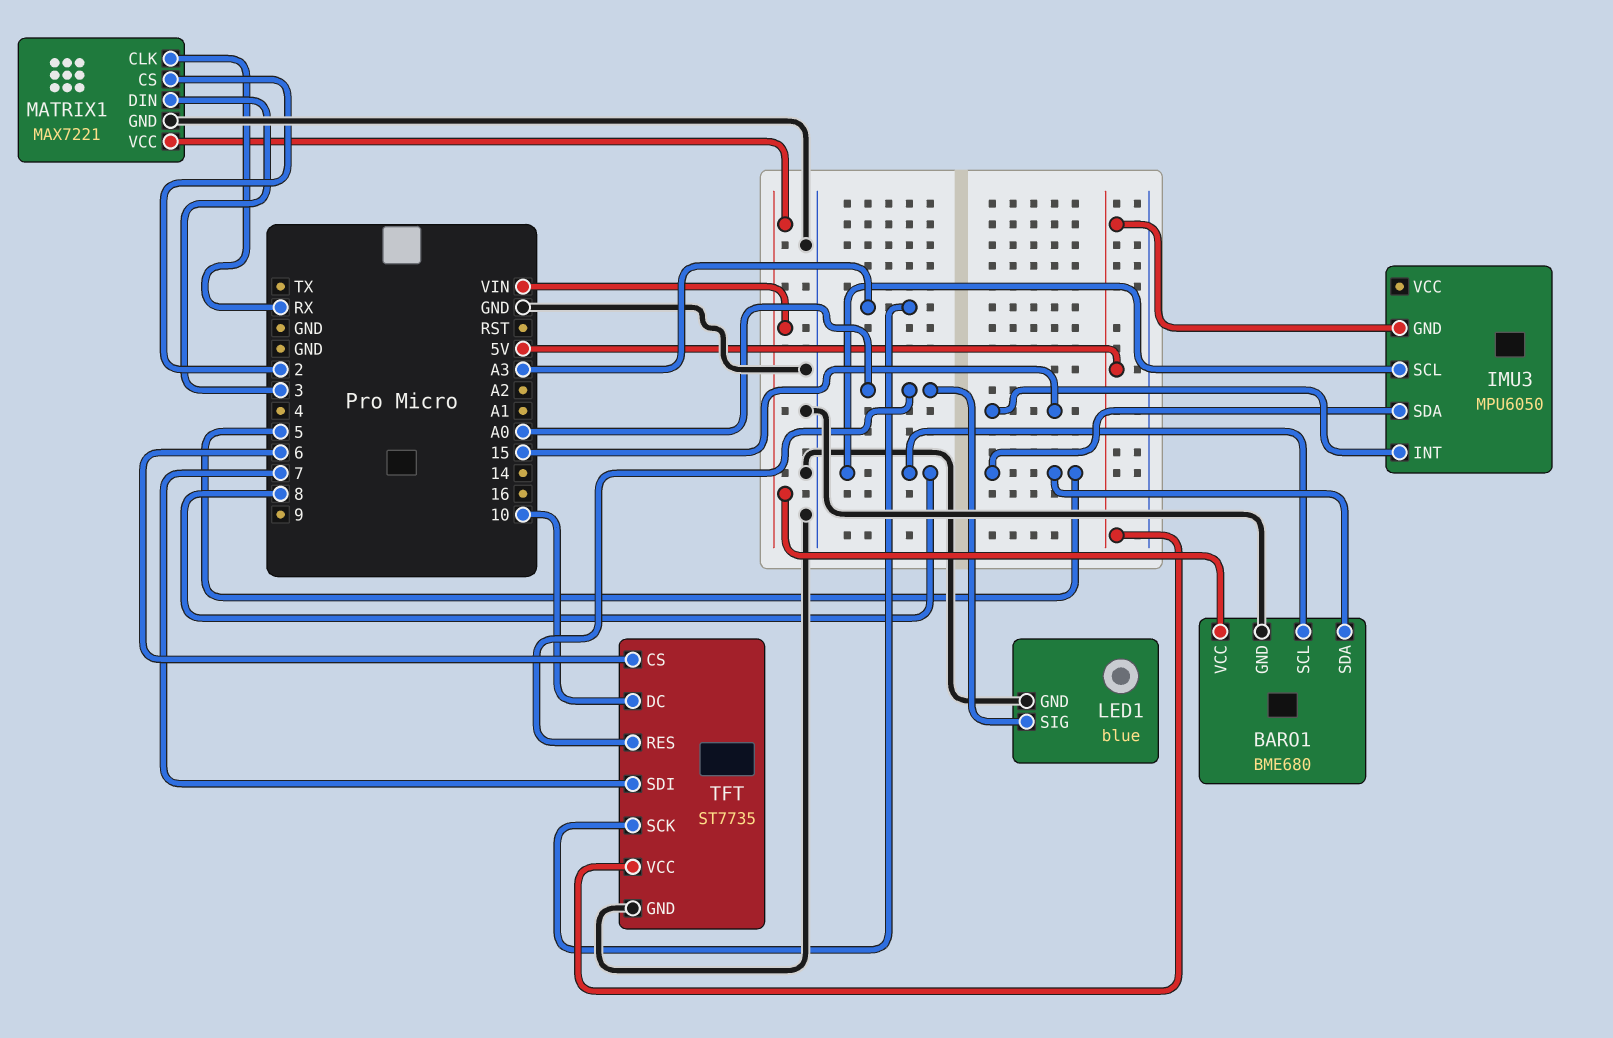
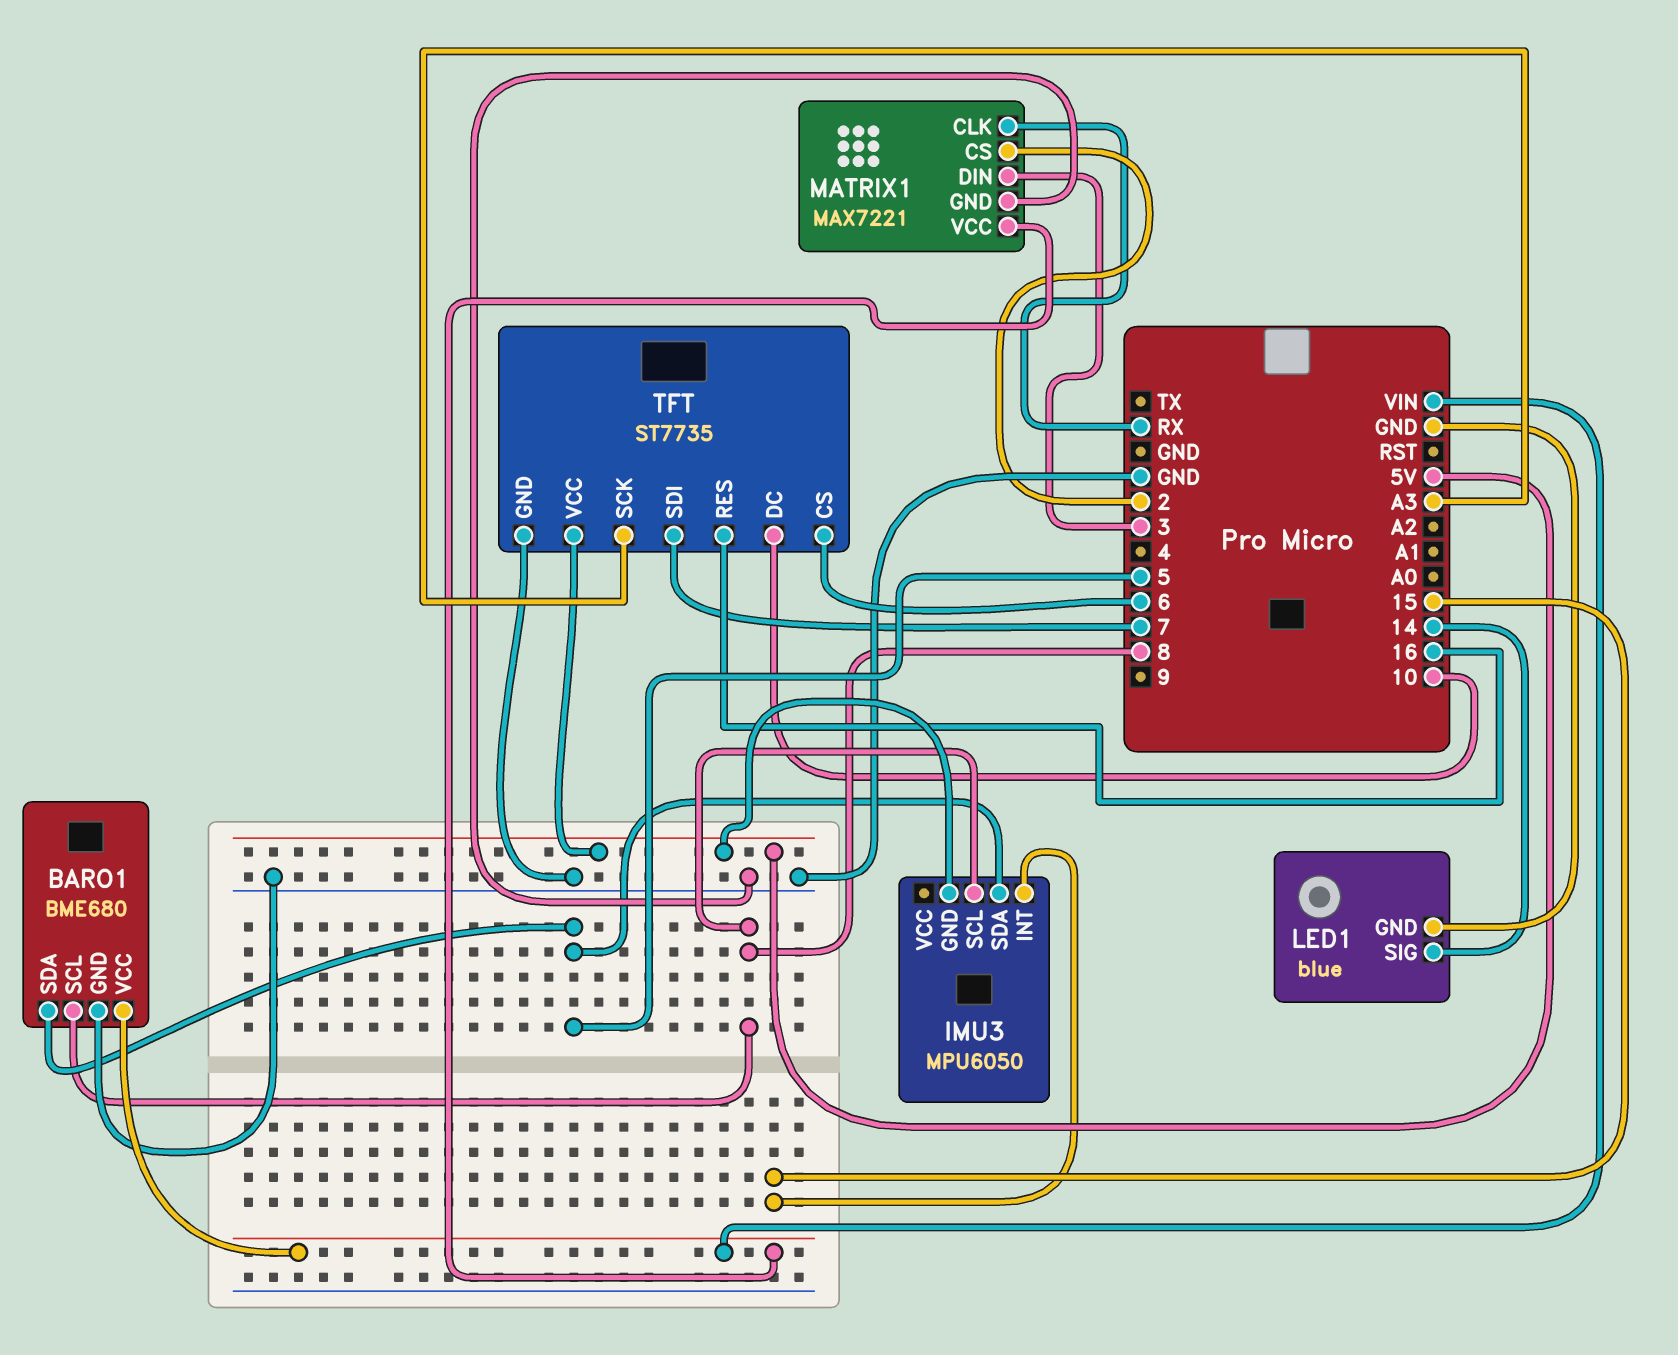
LED1 pin SIG: A0 -> 14
TFT pin RES: A0 -> 16

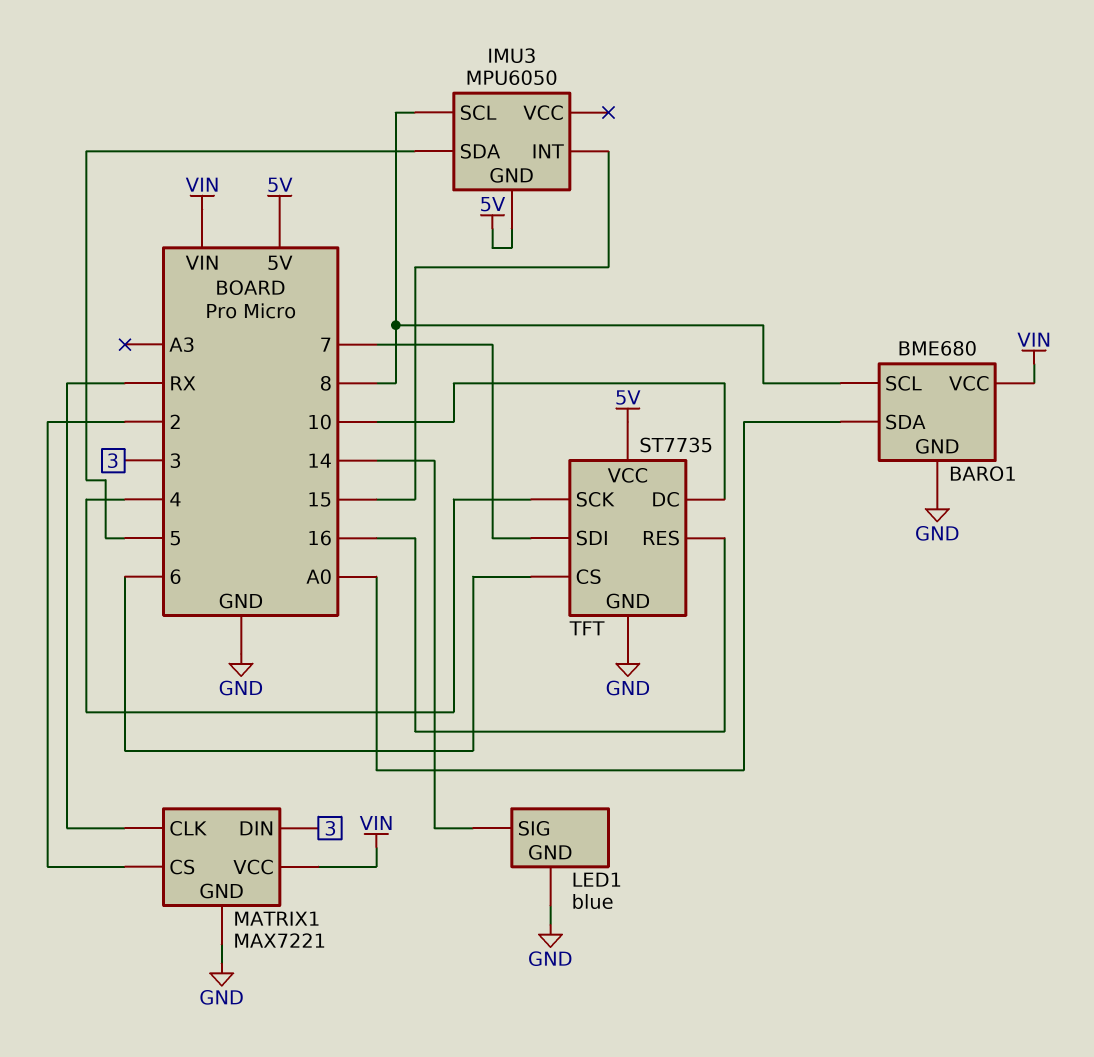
BARO1 pin SDA: 5 -> A0
TFT pin SCK: A3 -> 4

